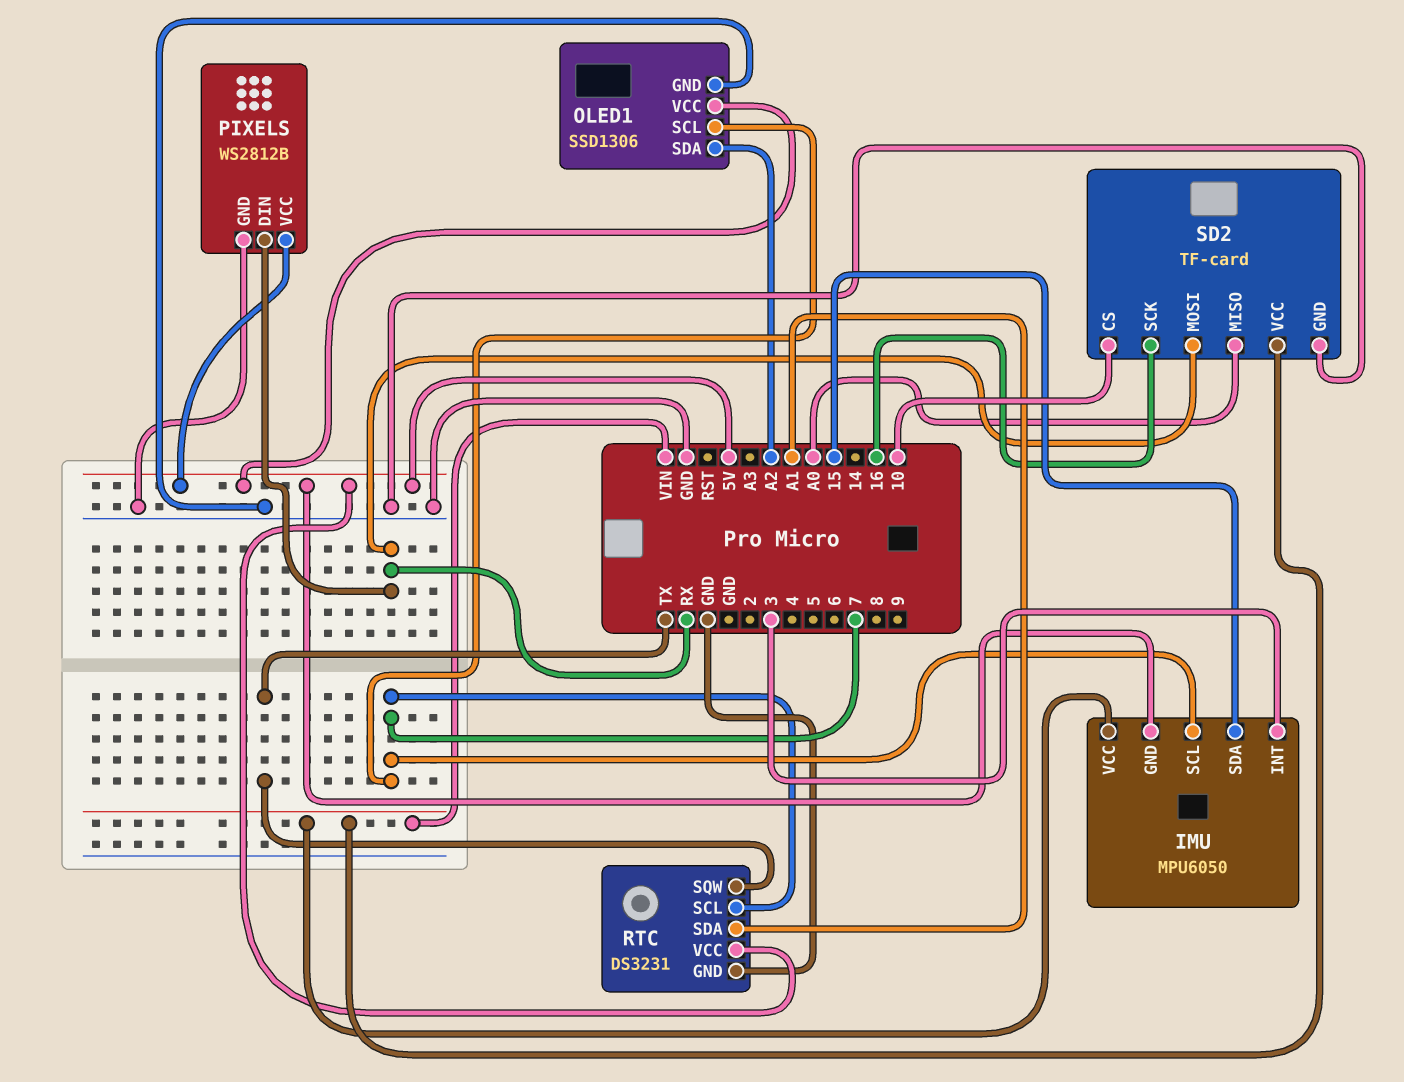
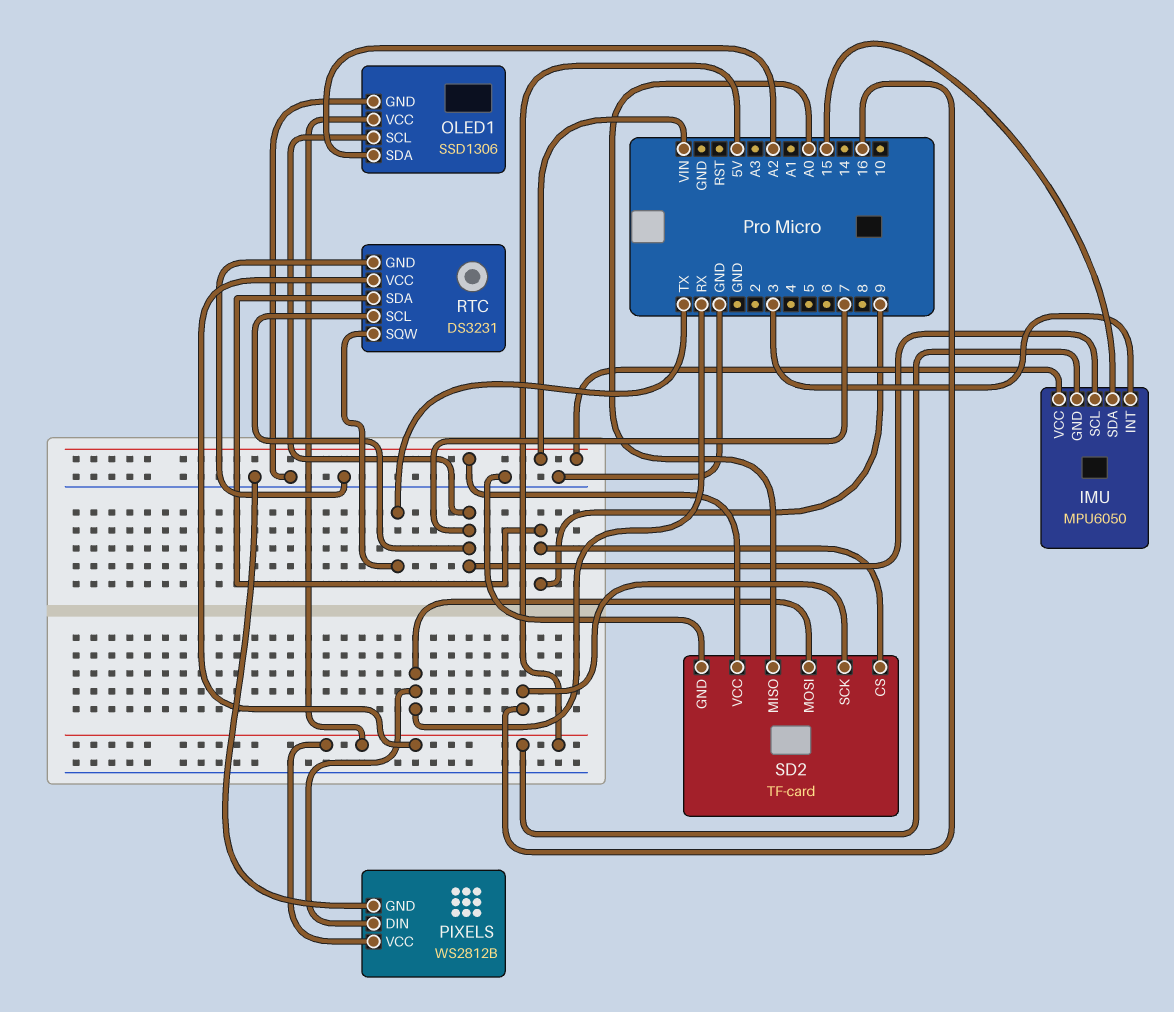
RTC pin SDA: A1 -> 9
SD2 pin CS: 10 -> 9

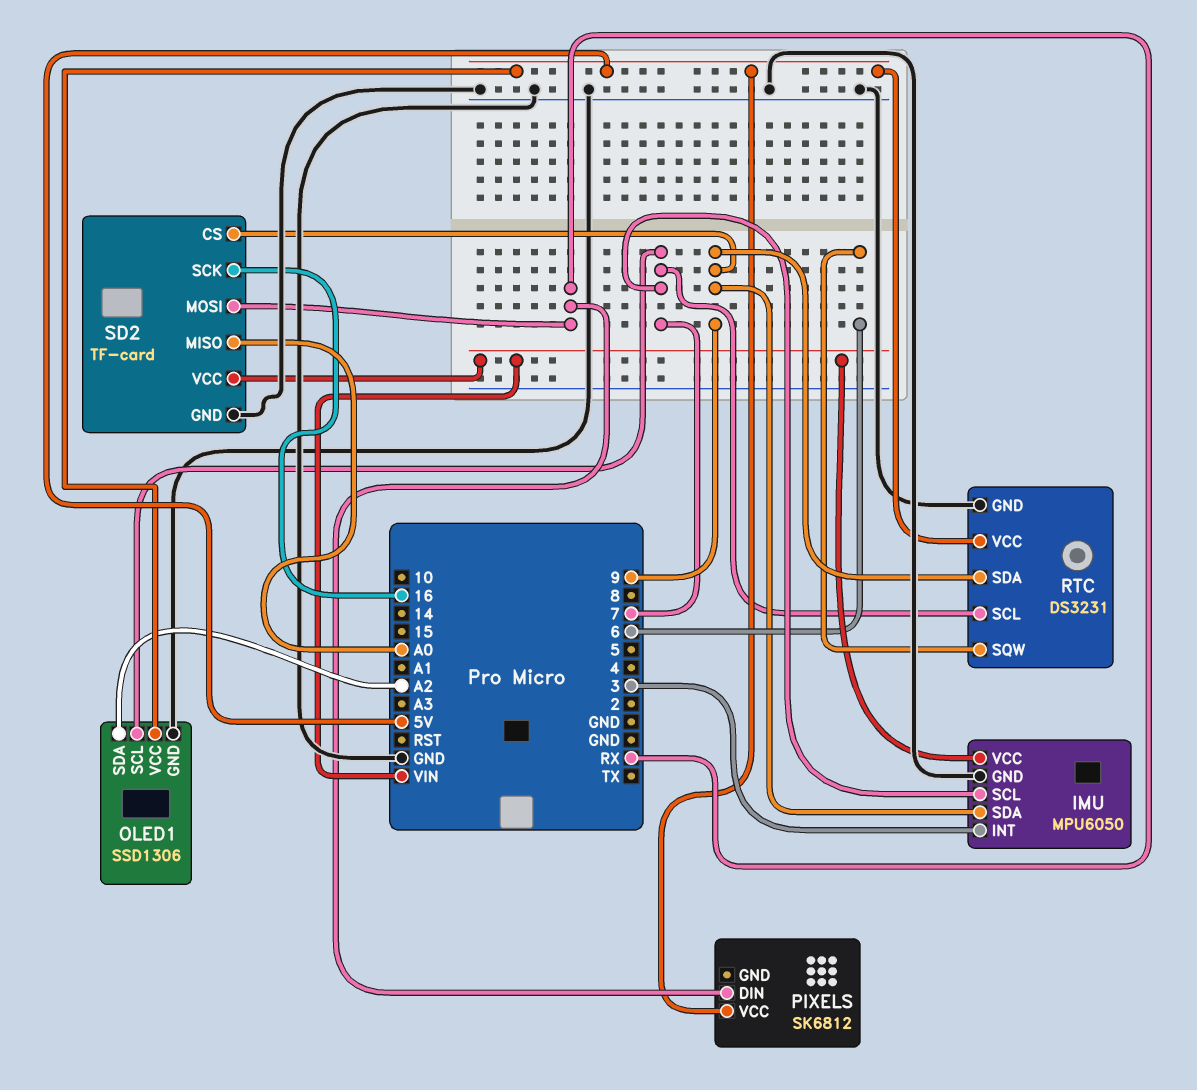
IMU pin GND: 5V -> GND
IMU pin SDA: 15 -> 9
PIXELS: WS2812B -> SK6812
PIXELS pin GND: GND -> none
RTC pin SQW: TX -> 6

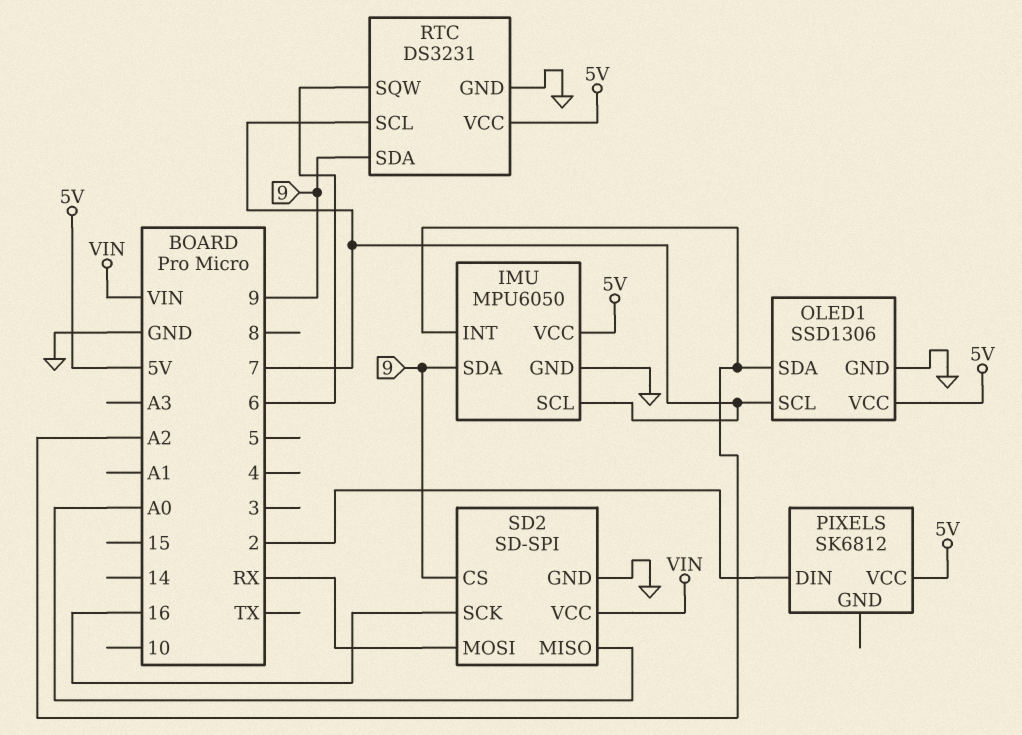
IMU pin INT: 3 -> A2
IMU pin VCC: VIN -> 5V
PIXELS pin DIN: RX -> 2
SD2: TF-card -> SD-SPI

